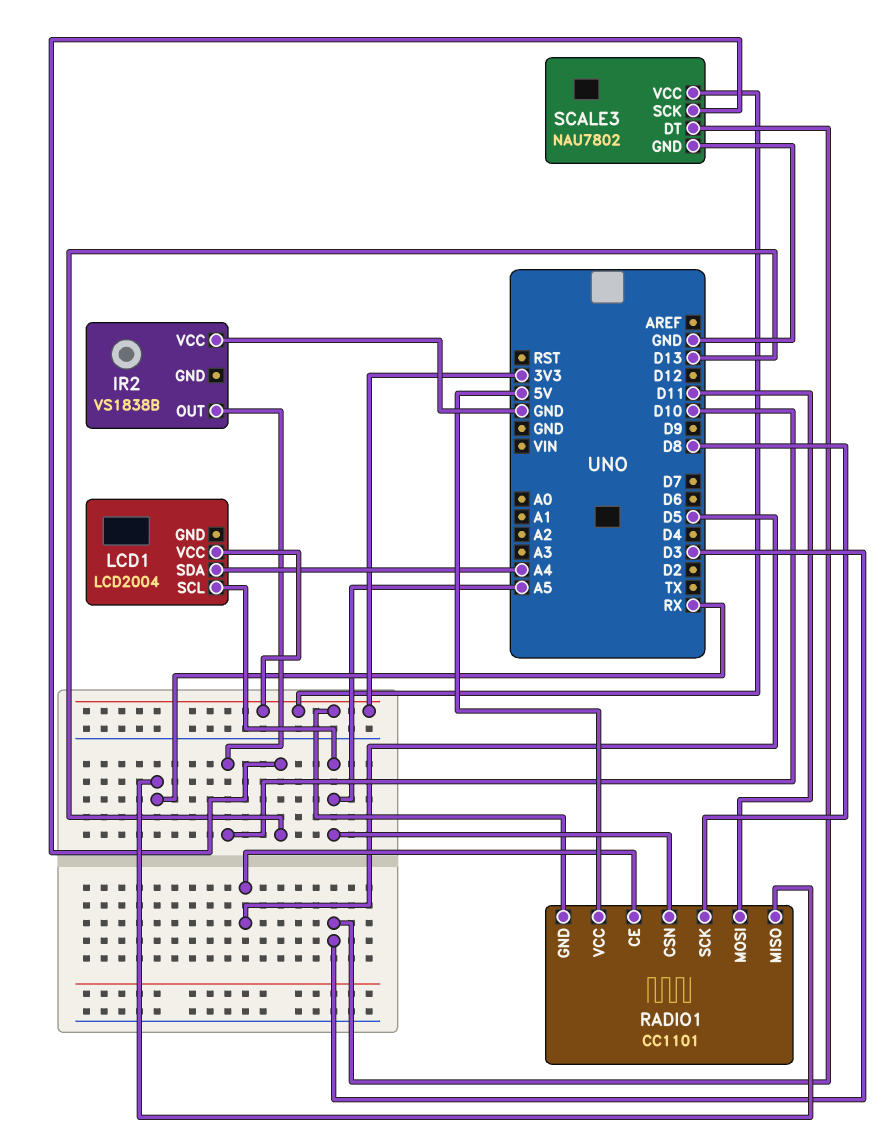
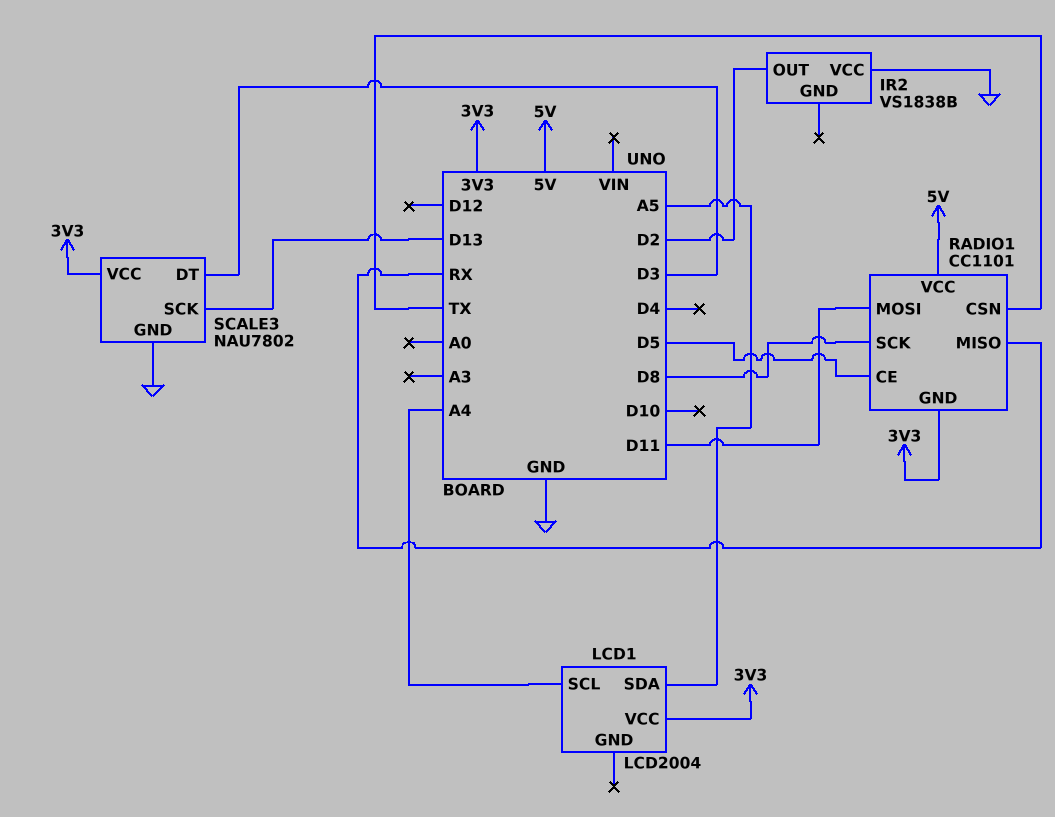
IR2 pin OUT: D10 -> D2
LCD1 pin SCL: A5 -> A4
LCD1 pin SDA: A4 -> A5
RADIO1 pin CSN: A5 -> TX

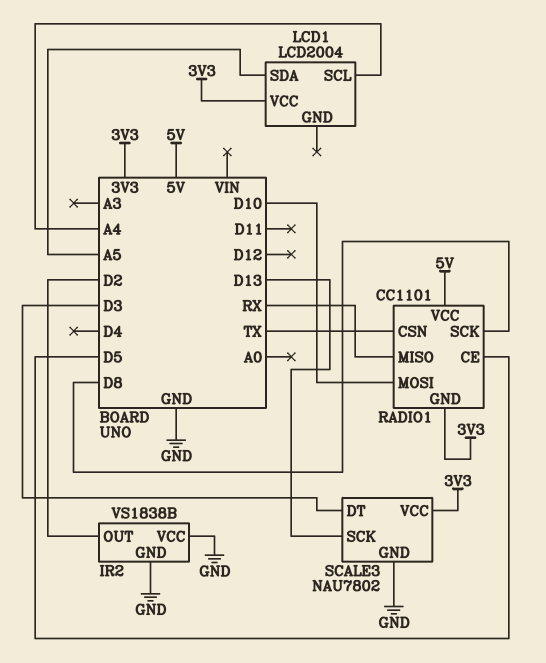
IR2 pin GND: none -> GND
RADIO1 pin MOSI: D11 -> D10

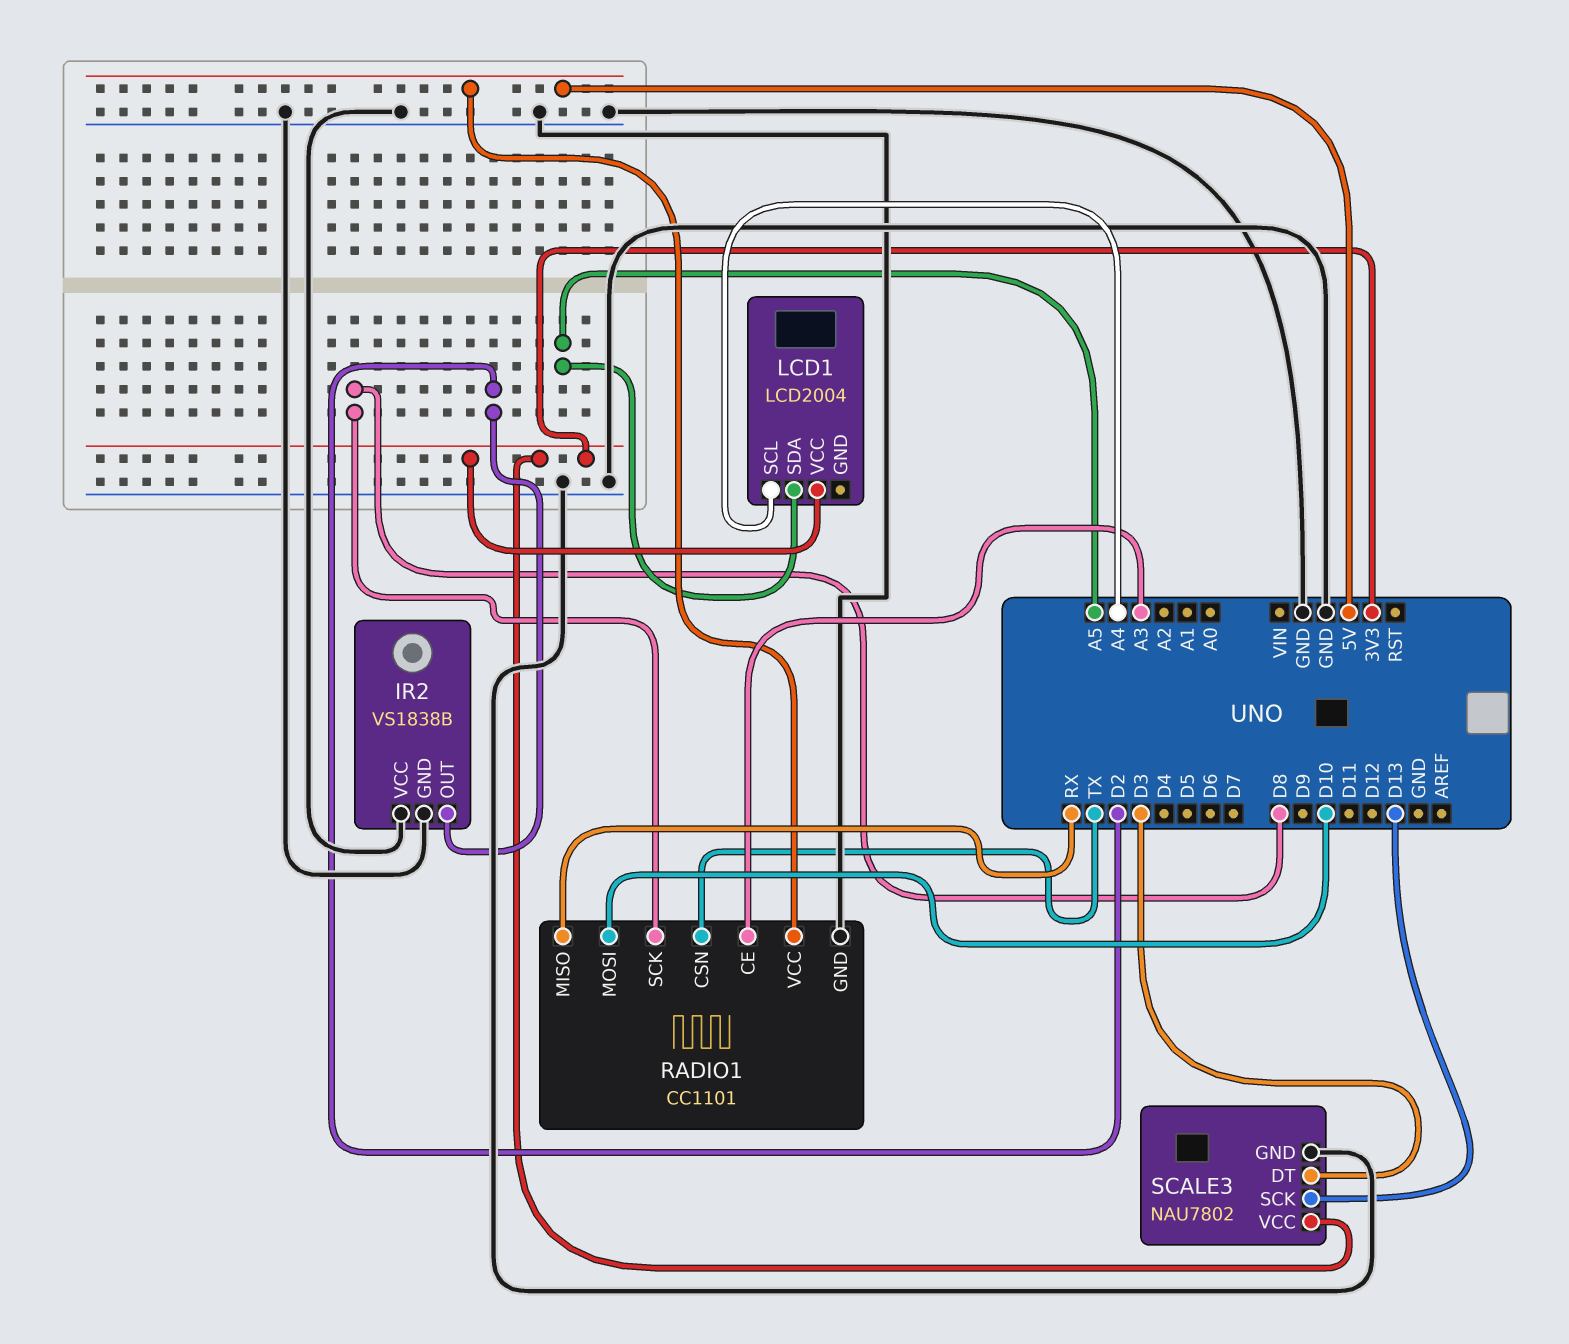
RADIO1 pin CE: D5 -> A3
RADIO1 pin GND: 3V3 -> GND

